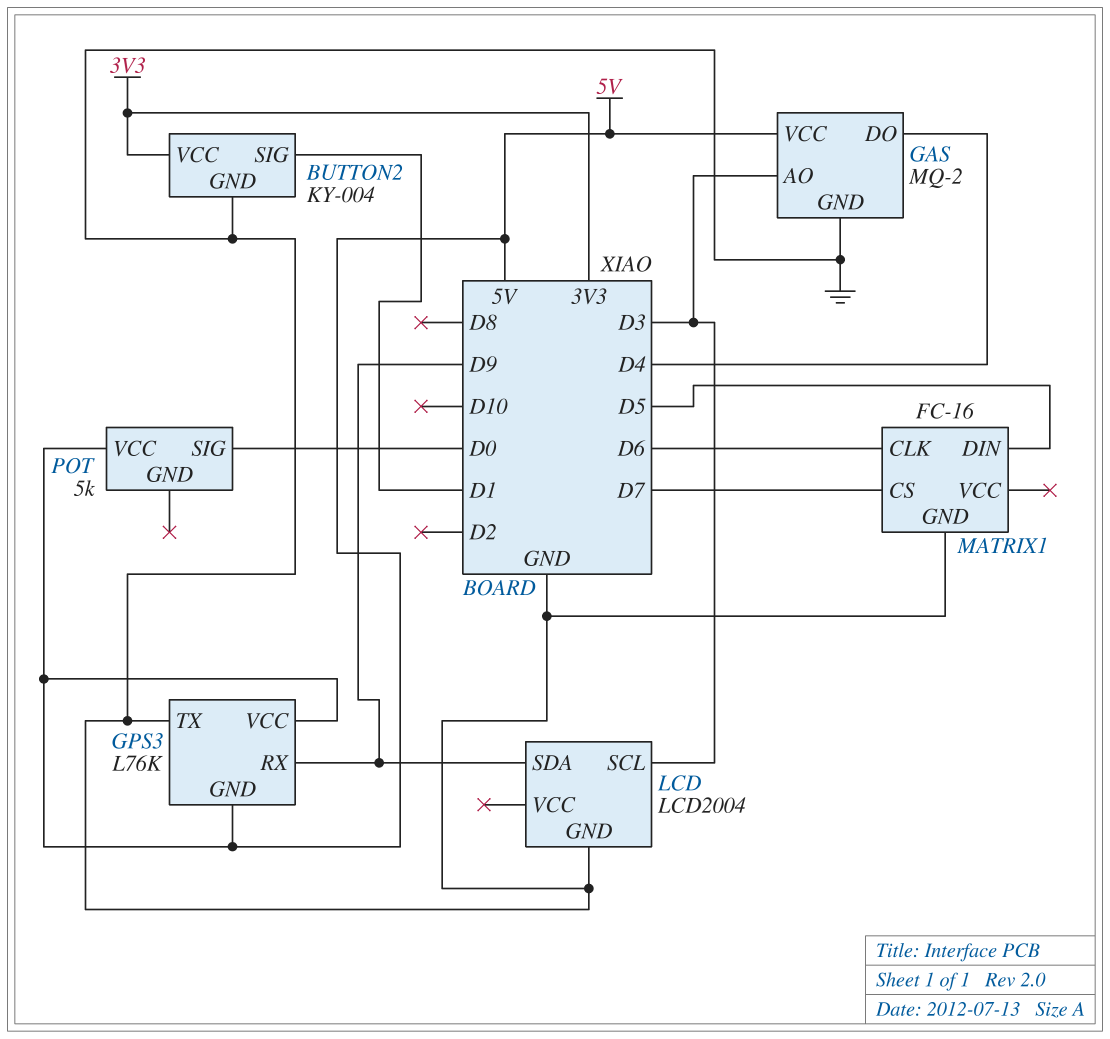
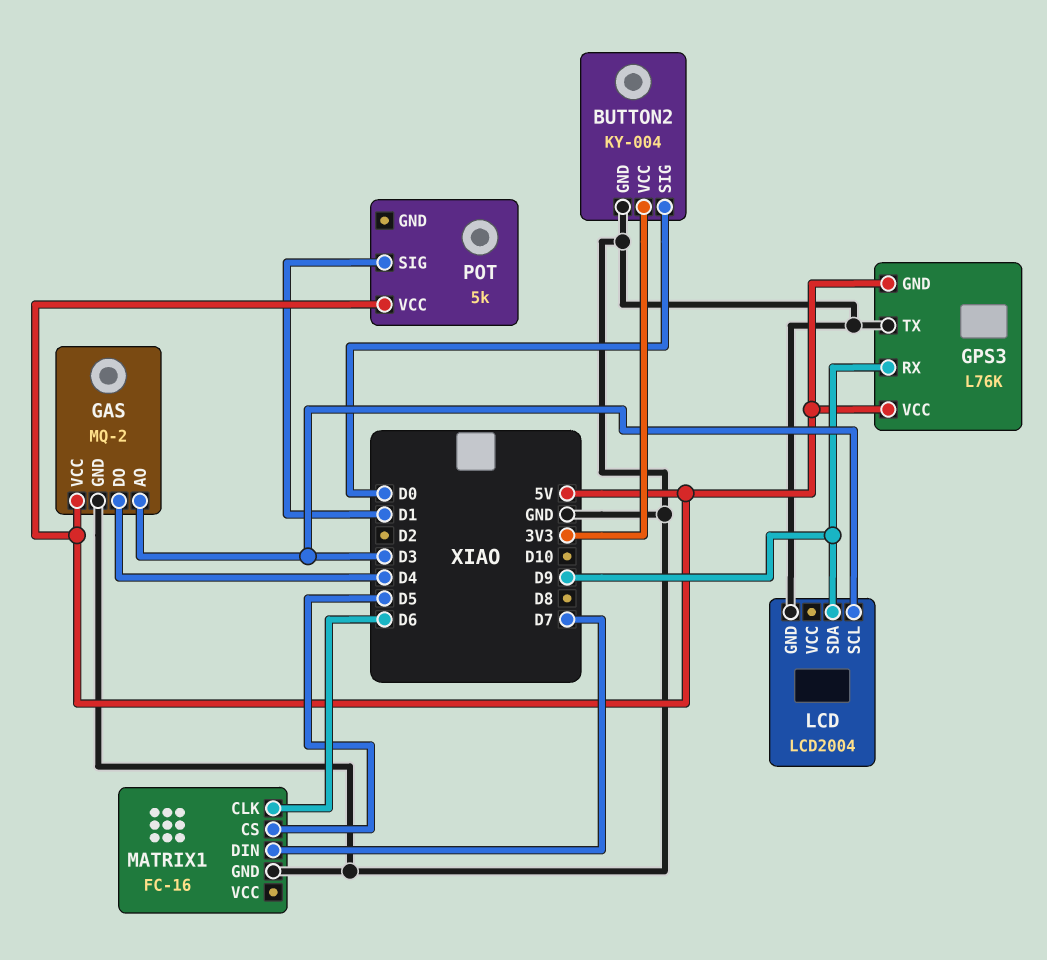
BUTTON2 pin SIG: D1 -> D0
MATRIX1 pin CS: D7 -> D5
MATRIX1 pin DIN: D5 -> D7
POT pin SIG: D0 -> D1

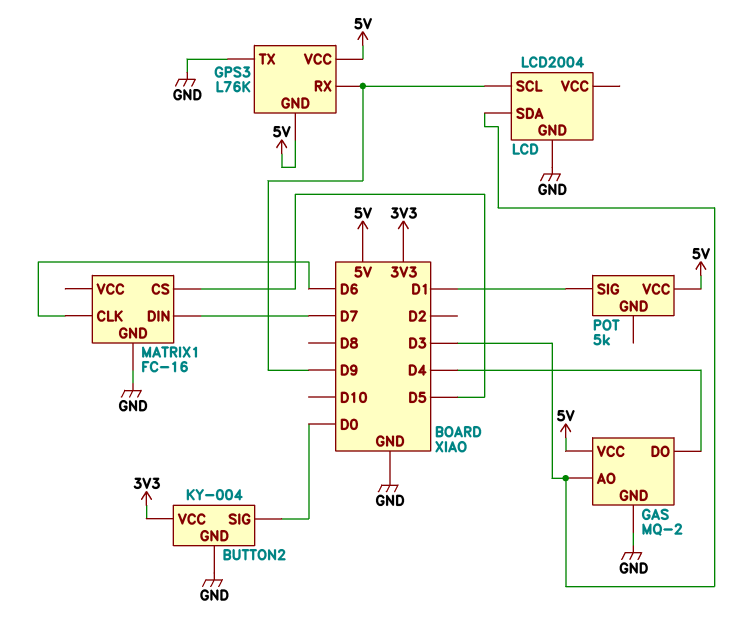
LCD pin SCL: D3 -> D9
LCD pin SDA: D9 -> D3

